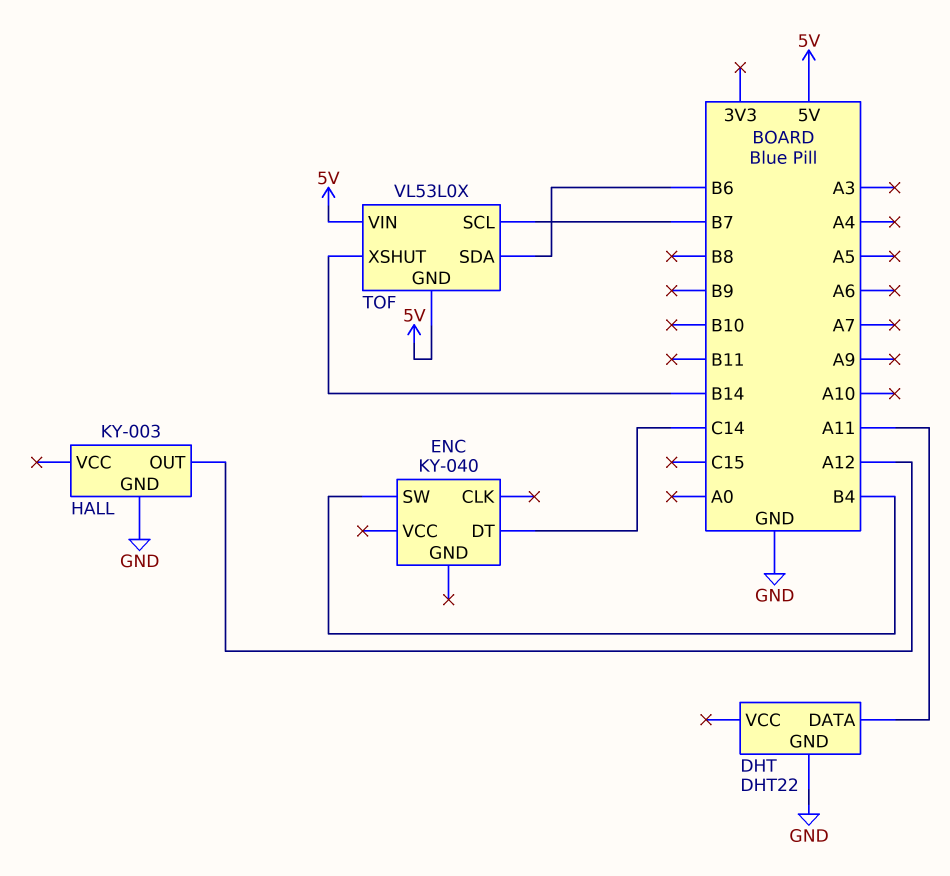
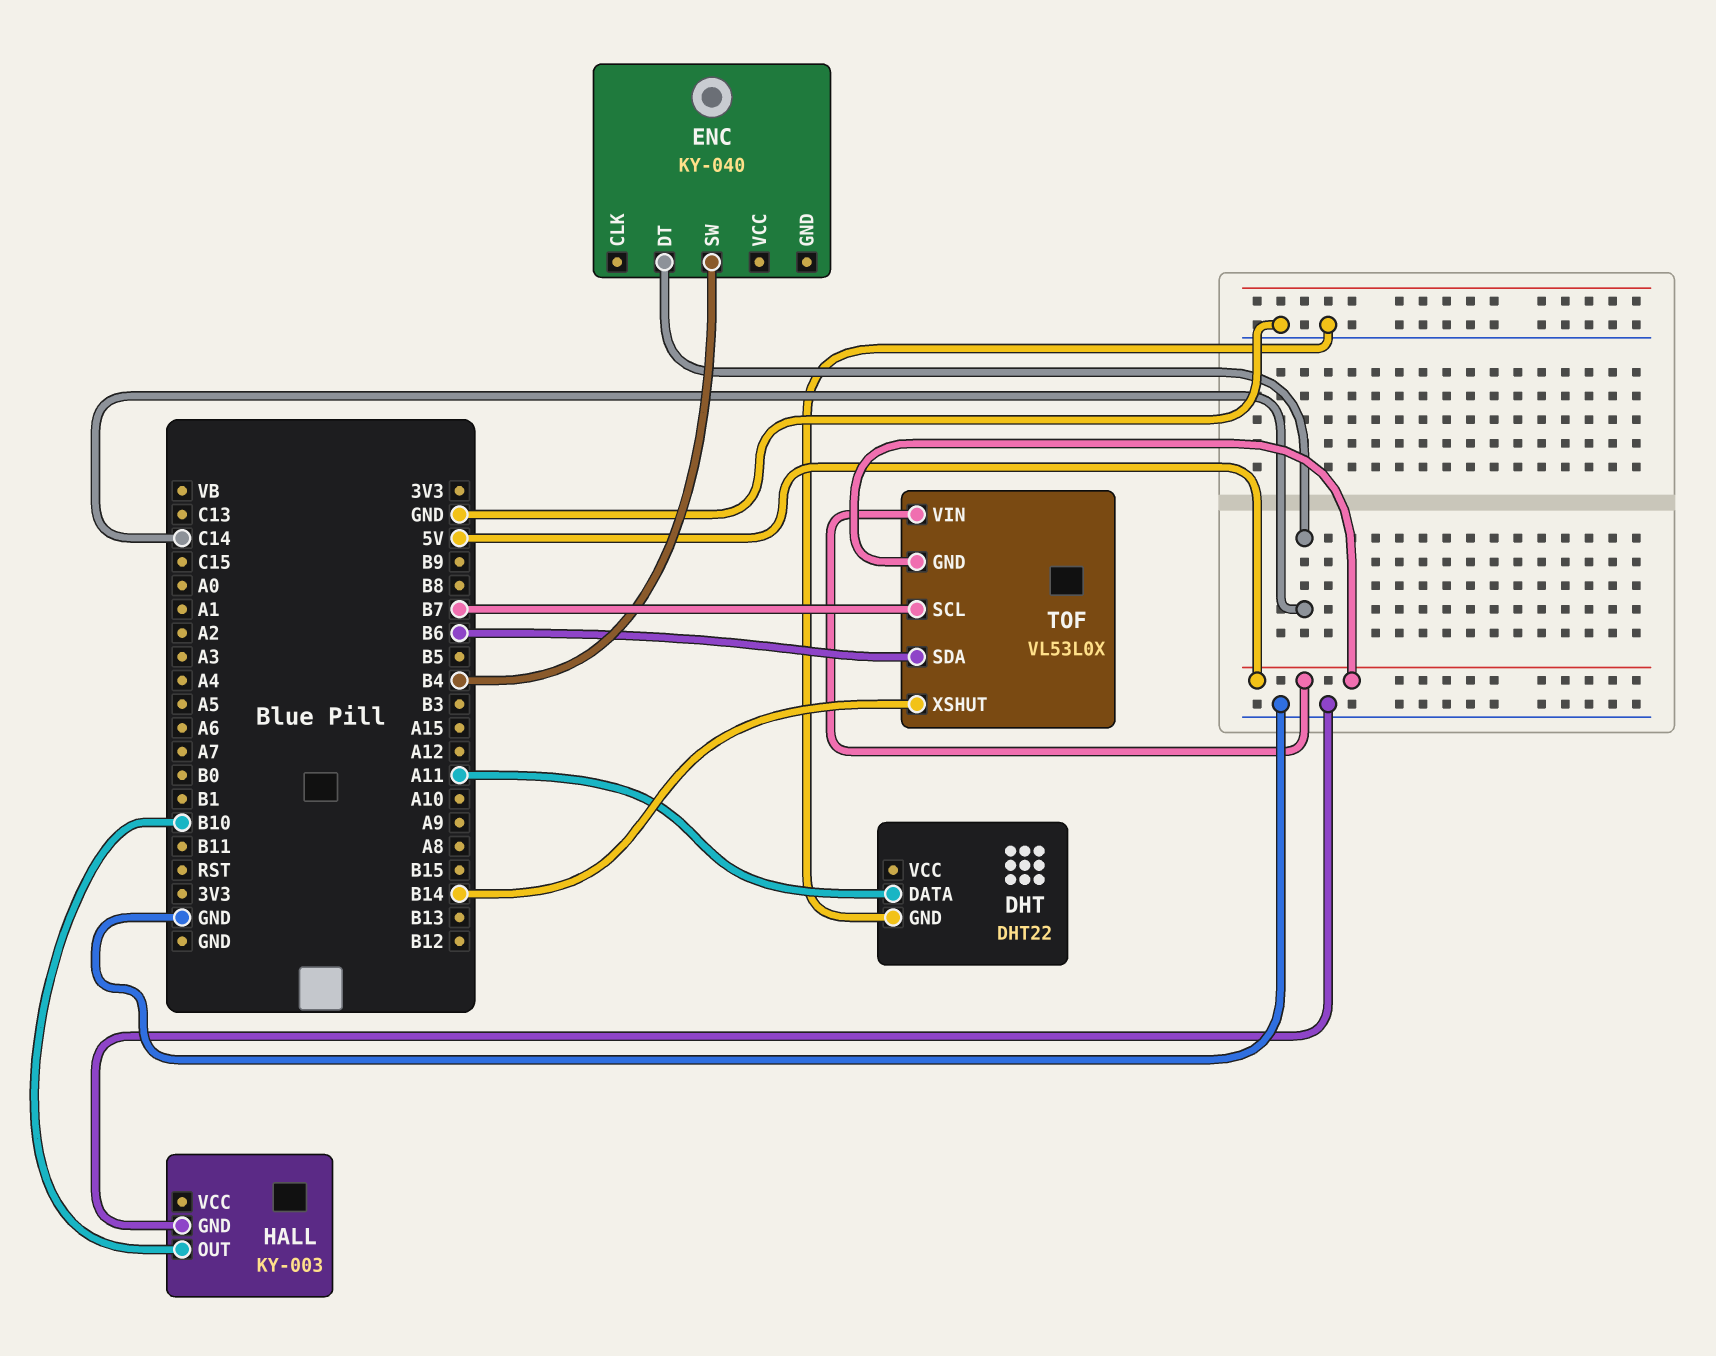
HALL pin OUT: A12 -> B10

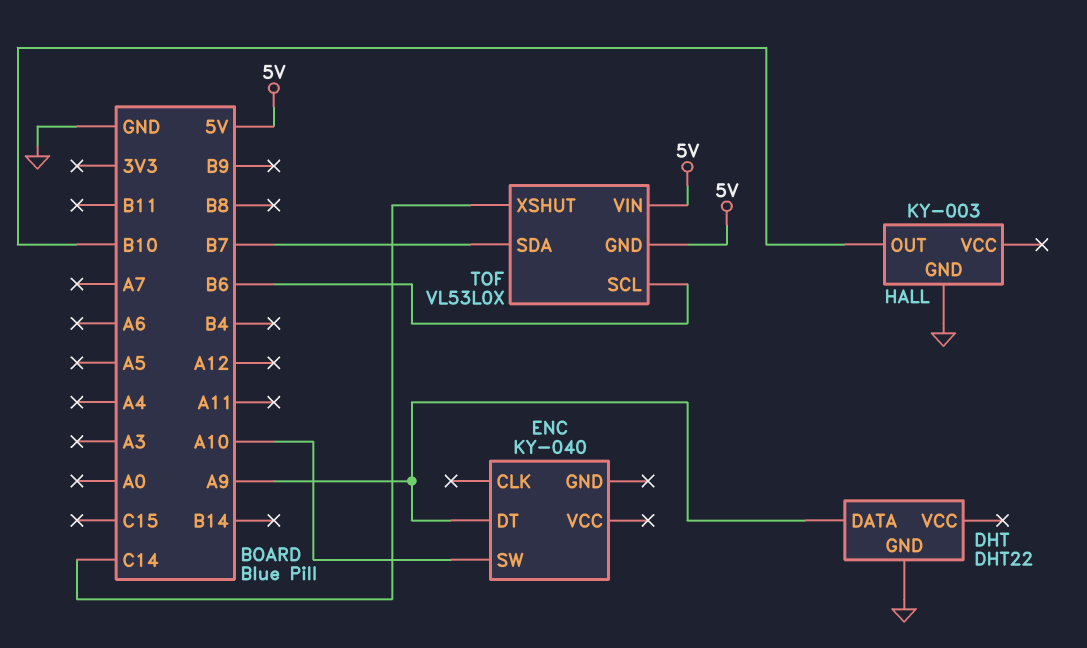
DHT pin DATA: A11 -> A9
ENC pin DT: C14 -> A9
ENC pin SW: B4 -> A10
TOF pin SCL: B7 -> B6
TOF pin SDA: B6 -> B7
TOF pin XSHUT: B14 -> C14

